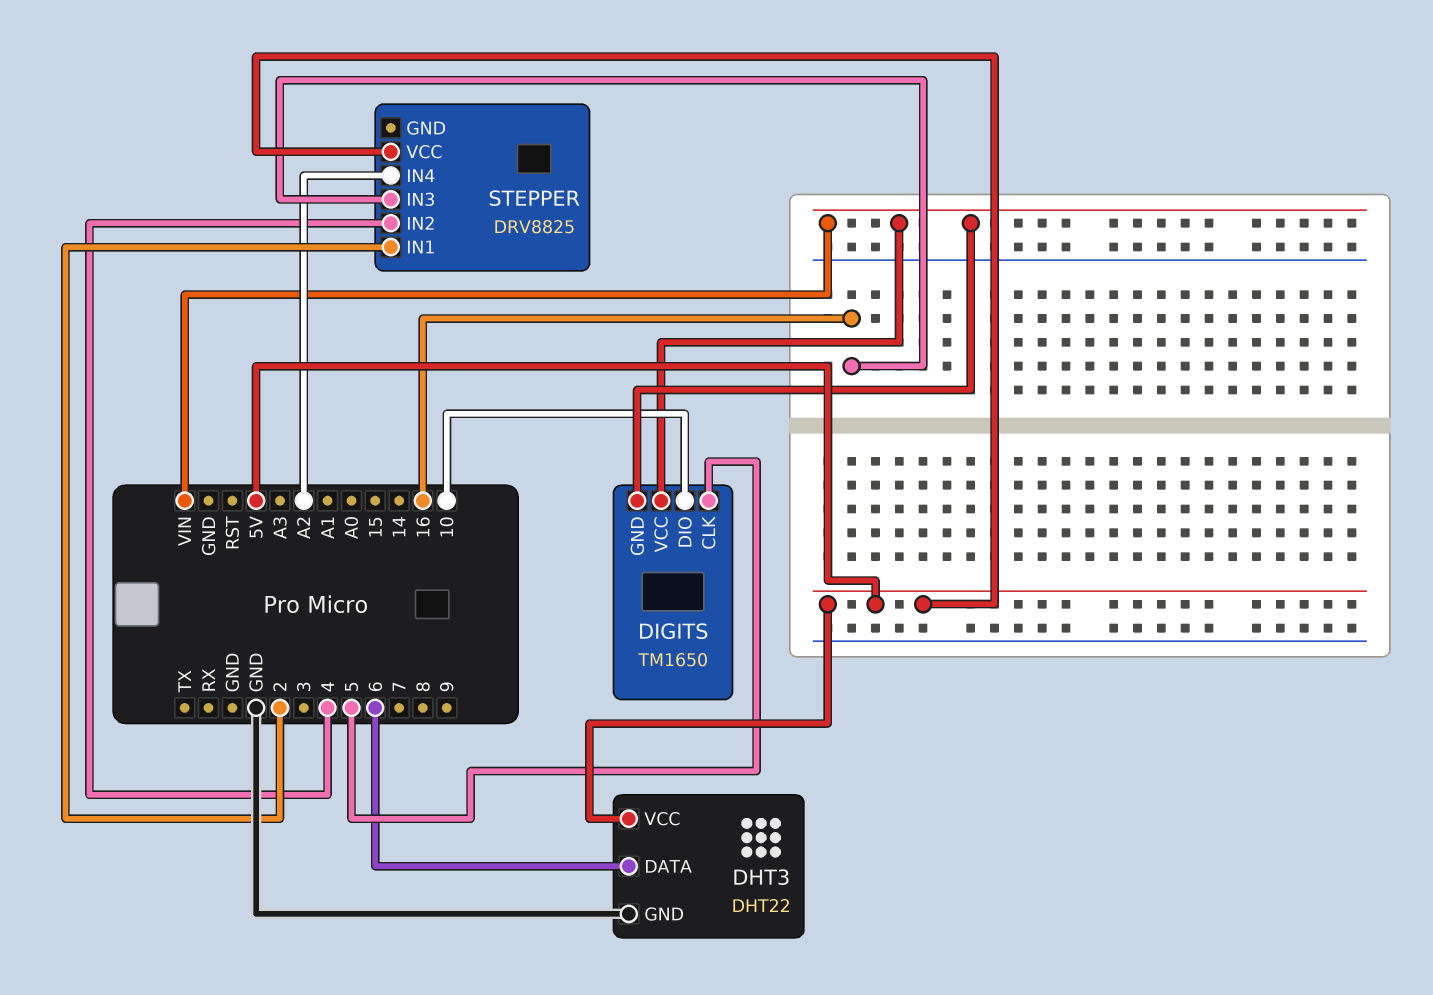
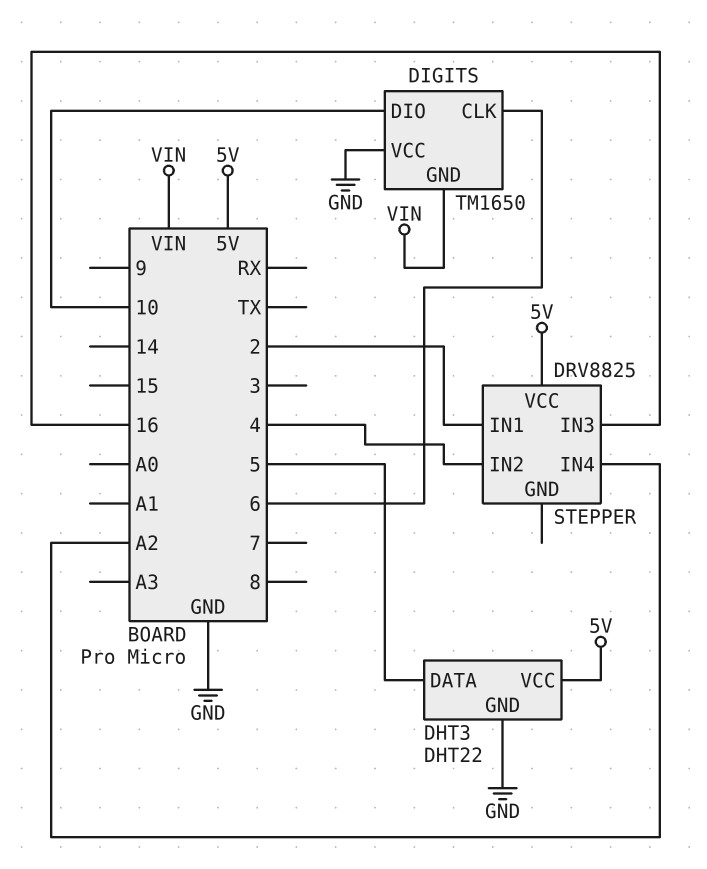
DHT3 pin DATA: 6 -> 5
DIGITS pin CLK: 5 -> 6
DIGITS pin VCC: VIN -> GND

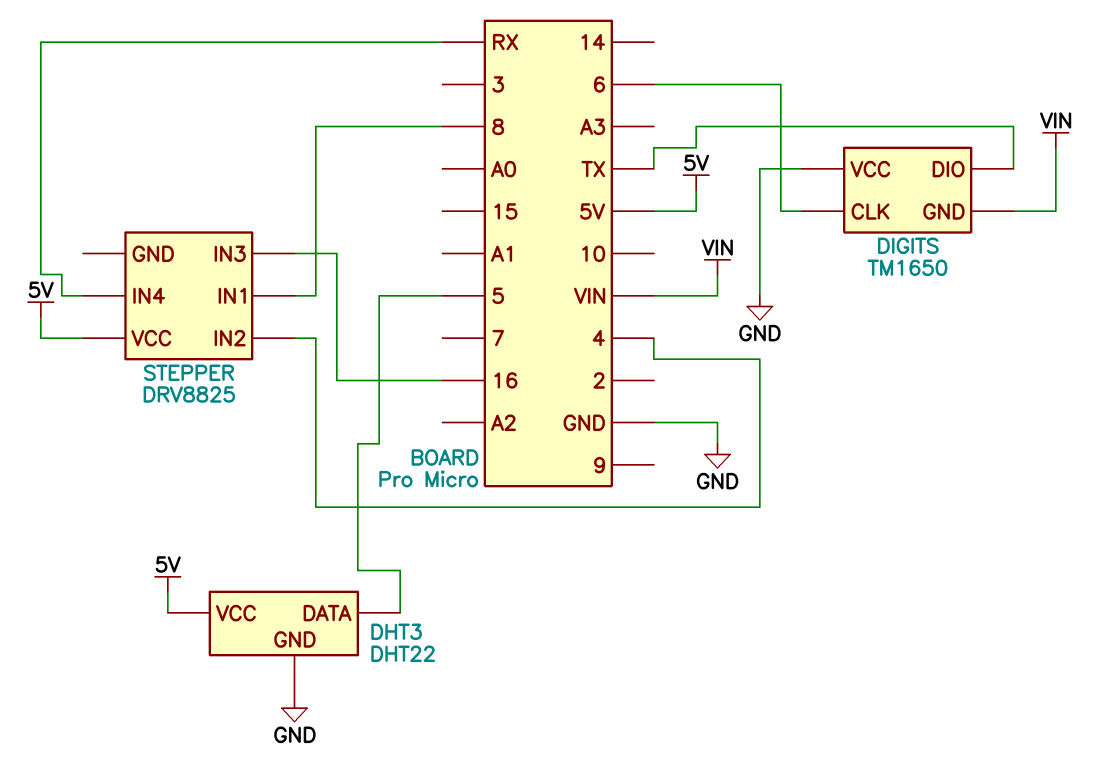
DIGITS pin DIO: 10 -> TX
STEPPER pin IN1: 2 -> 8
STEPPER pin IN4: A2 -> RX

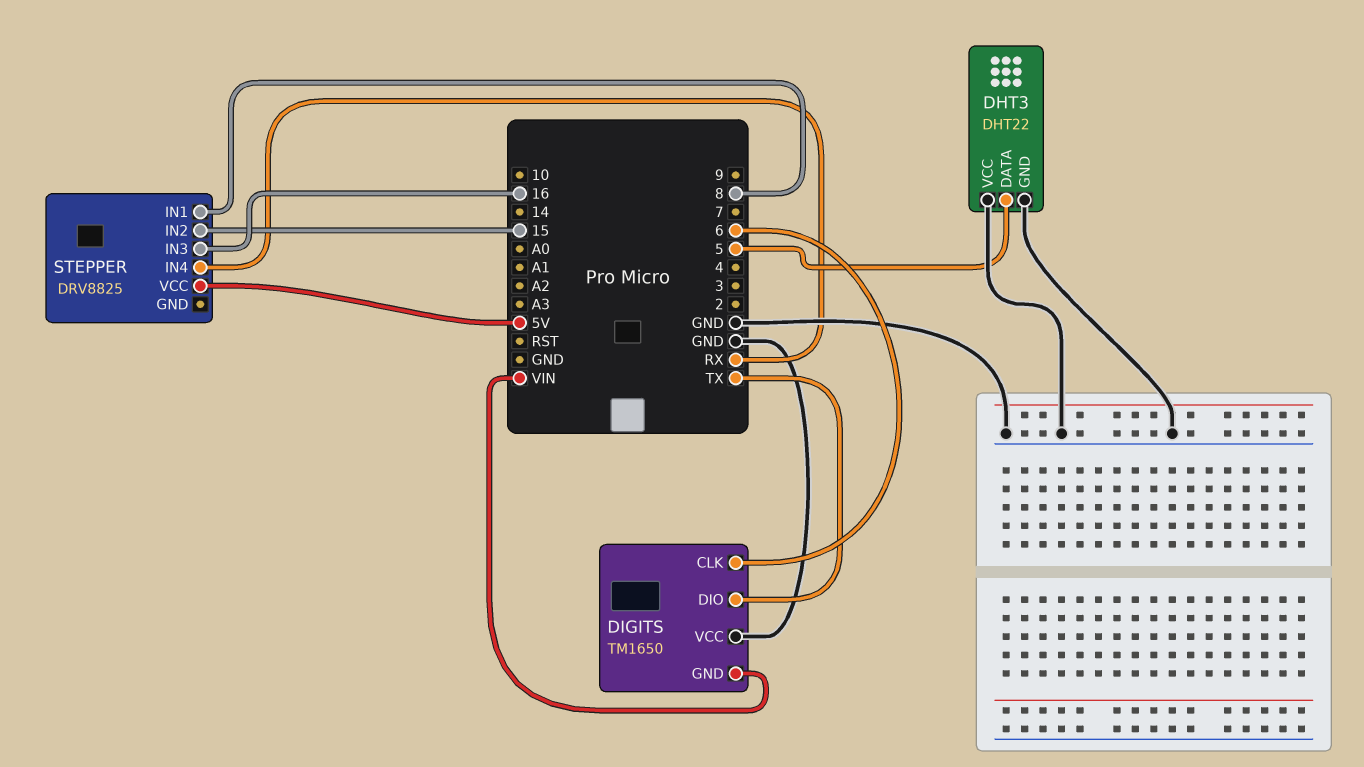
DHT3 pin VCC: 5V -> GND
STEPPER pin IN2: 4 -> 15

